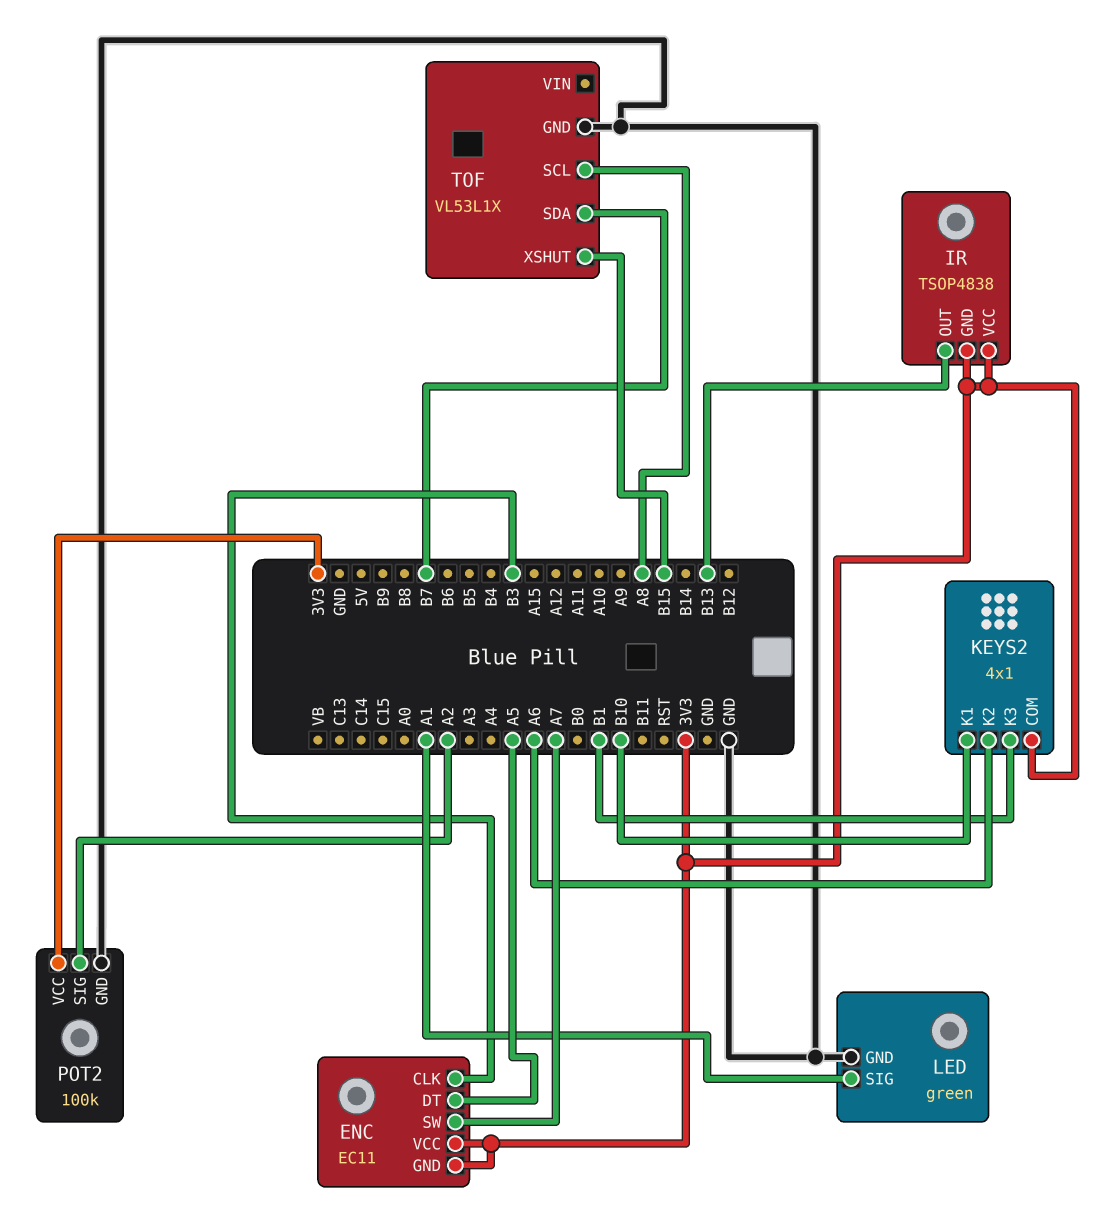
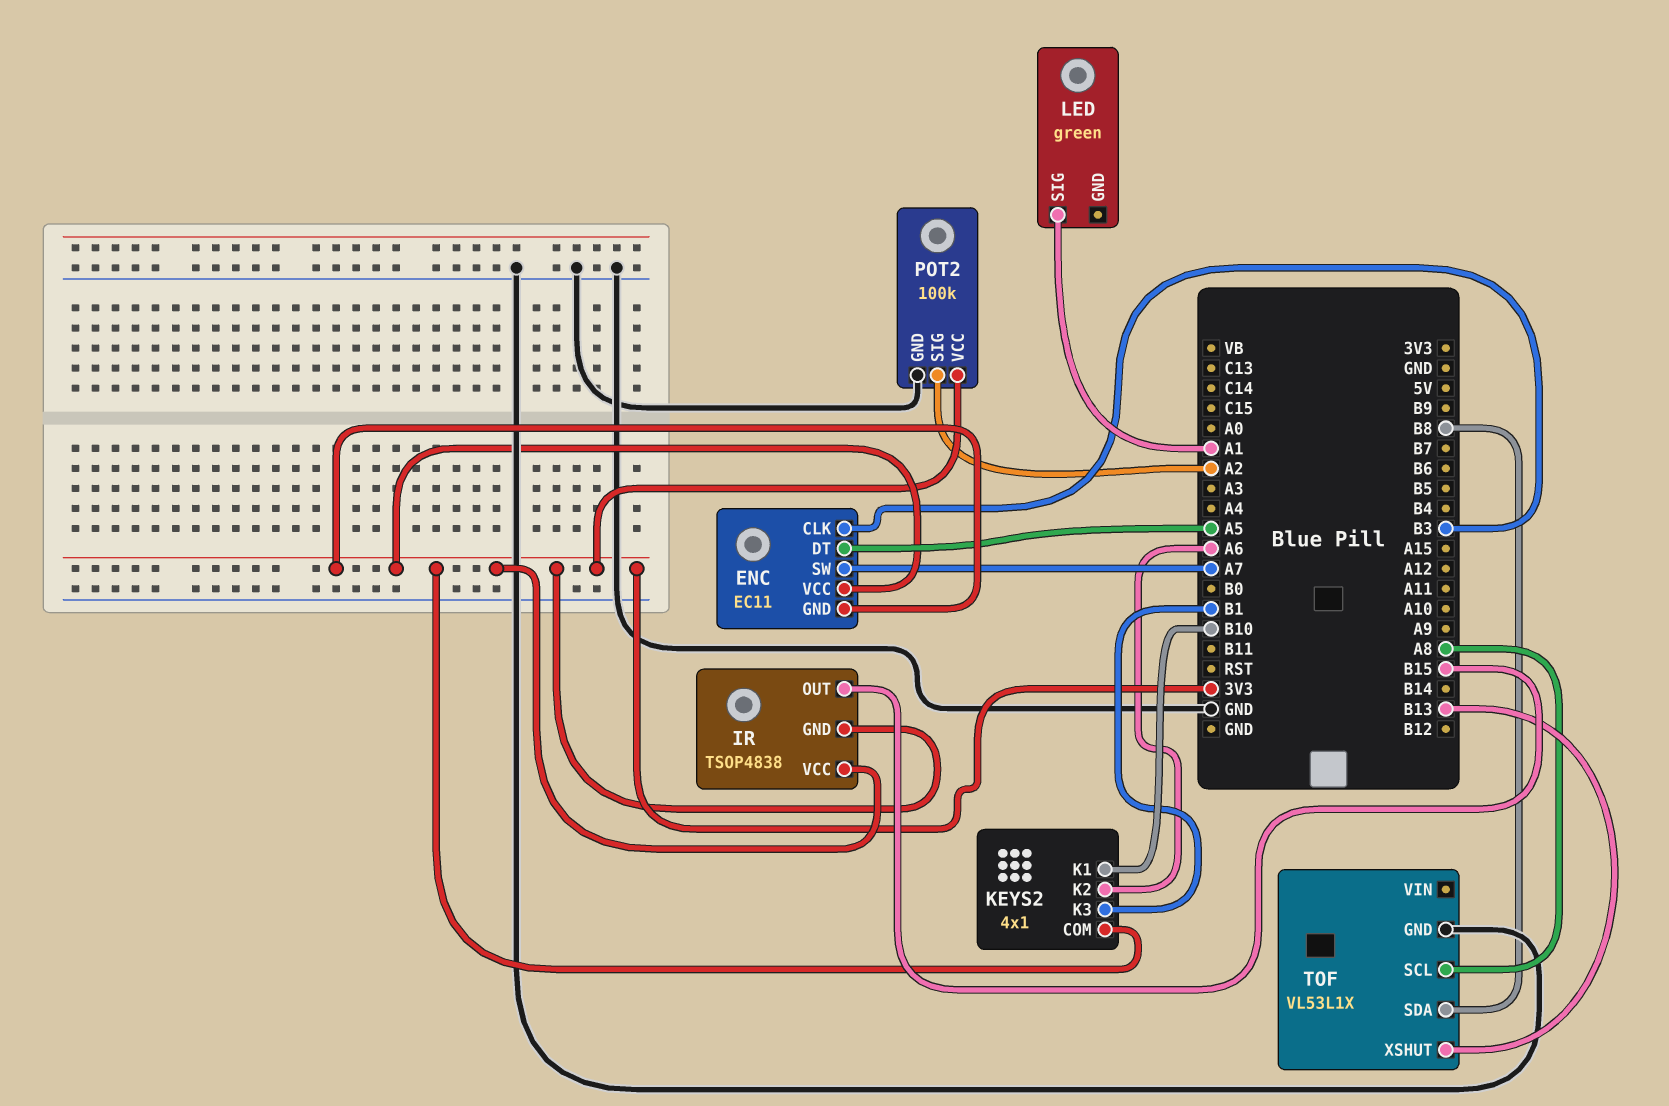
IR pin OUT: B13 -> B15
LED pin GND: GND -> none
TOF pin SDA: B7 -> B8
TOF pin XSHUT: B15 -> B13

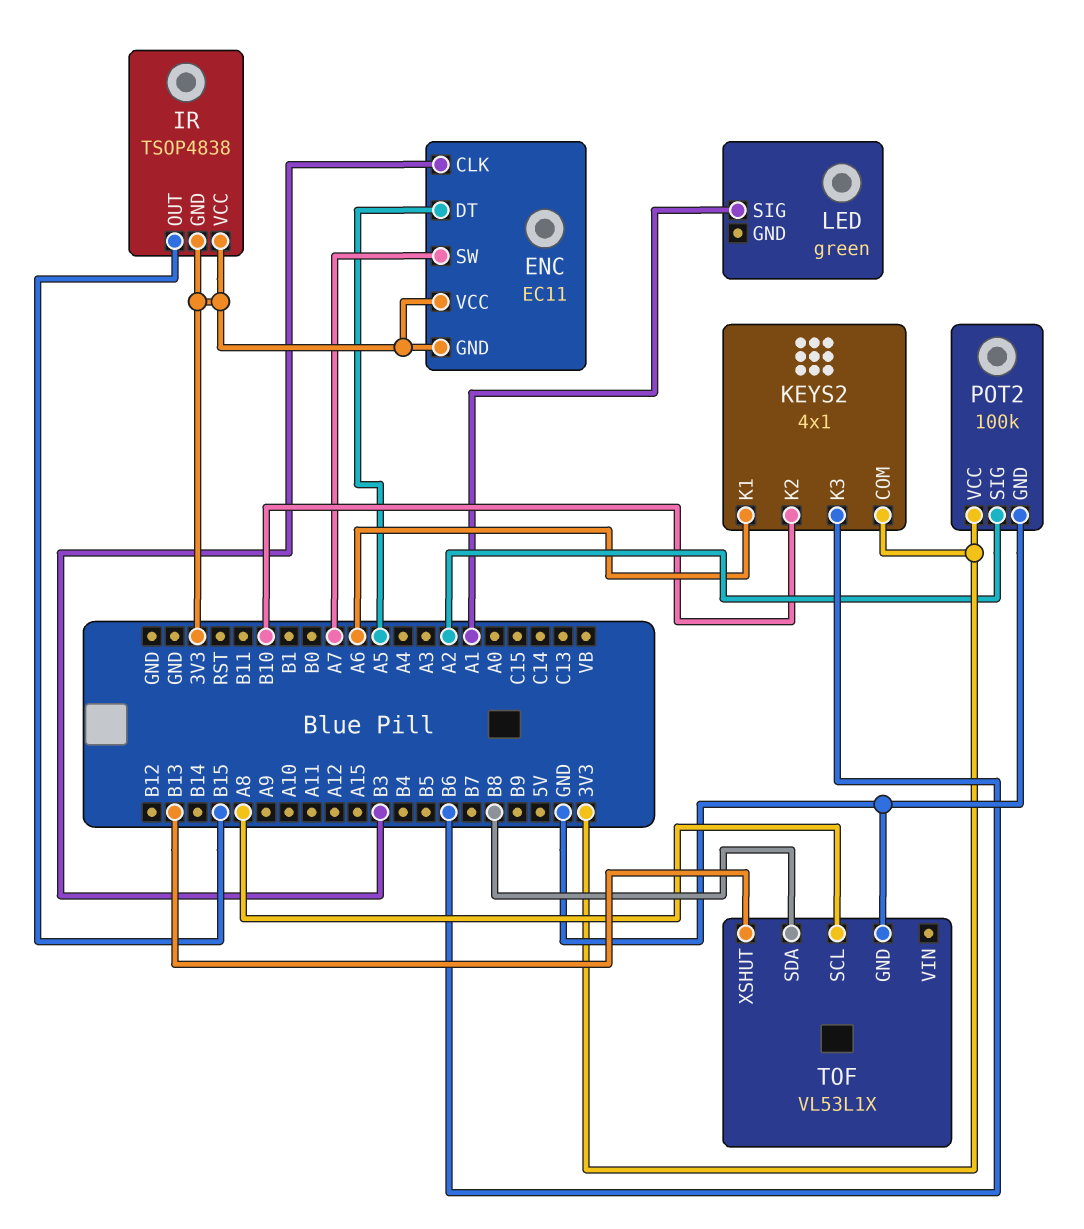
KEYS2 pin K1: B10 -> A6
KEYS2 pin K2: A6 -> B10
KEYS2 pin K3: B1 -> B6

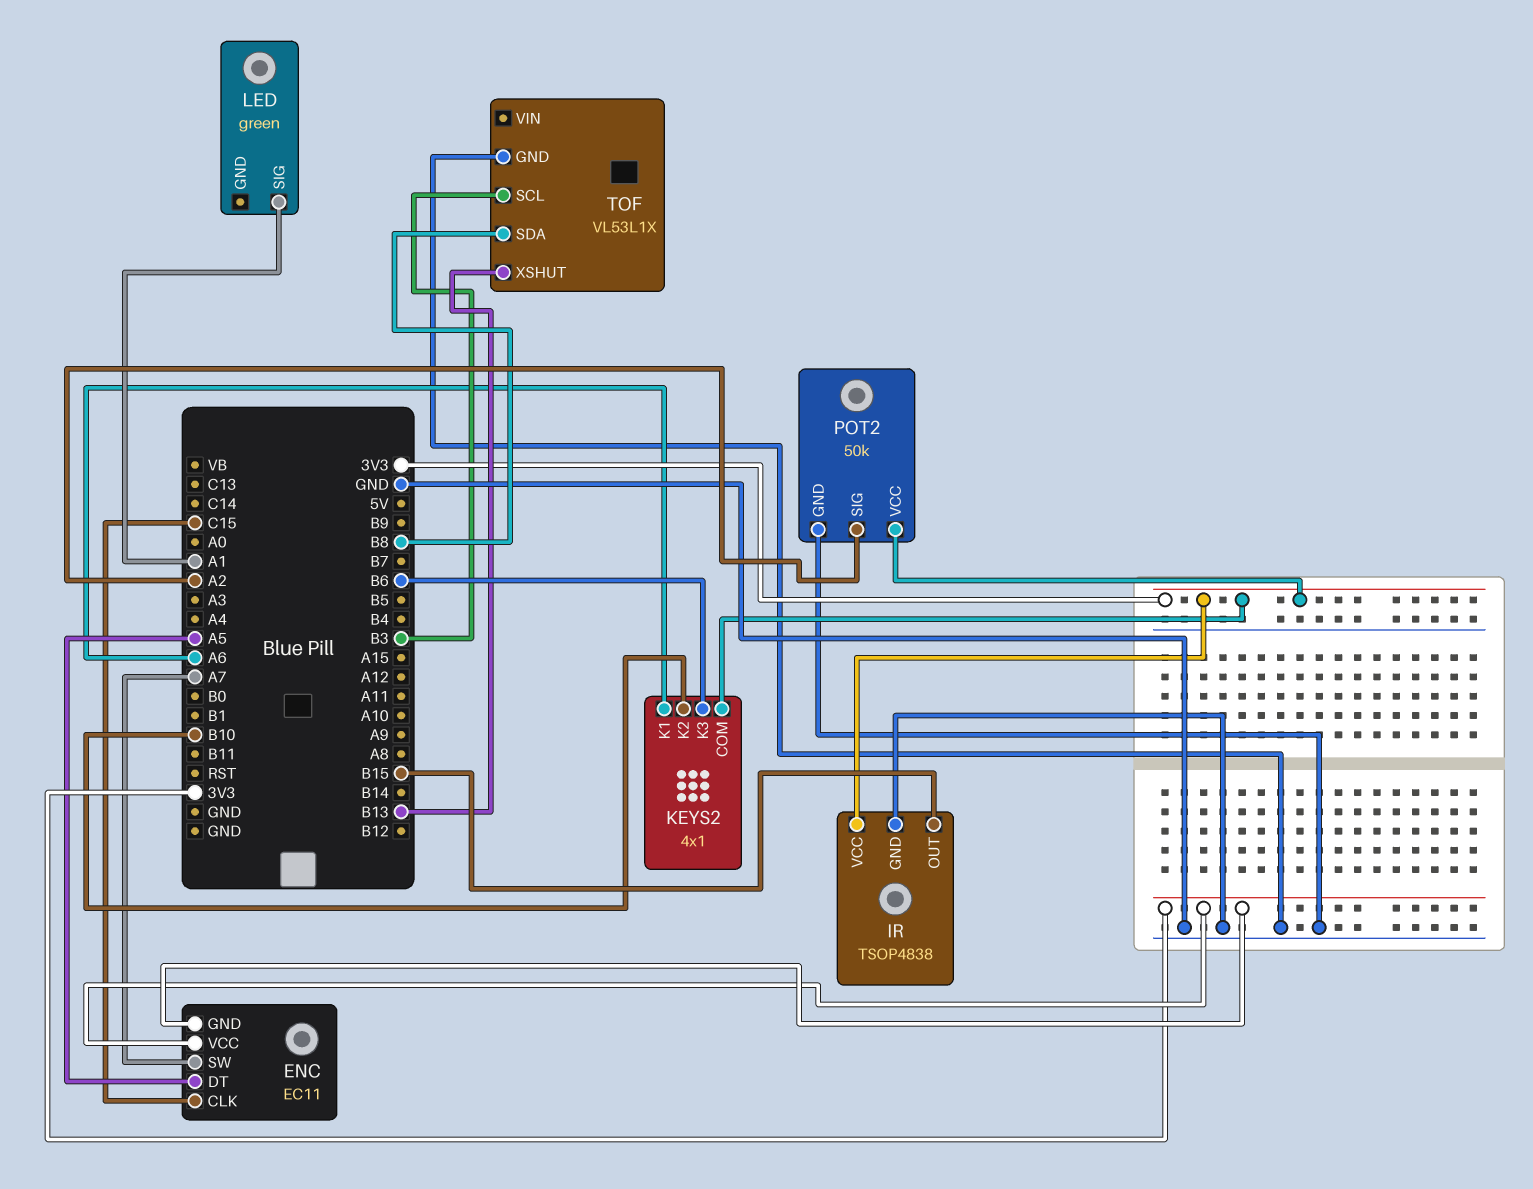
ENC pin CLK: B3 -> C15
IR pin GND: 3V3 -> GND
POT2: 100k -> 50k
TOF pin SCL: A8 -> B3

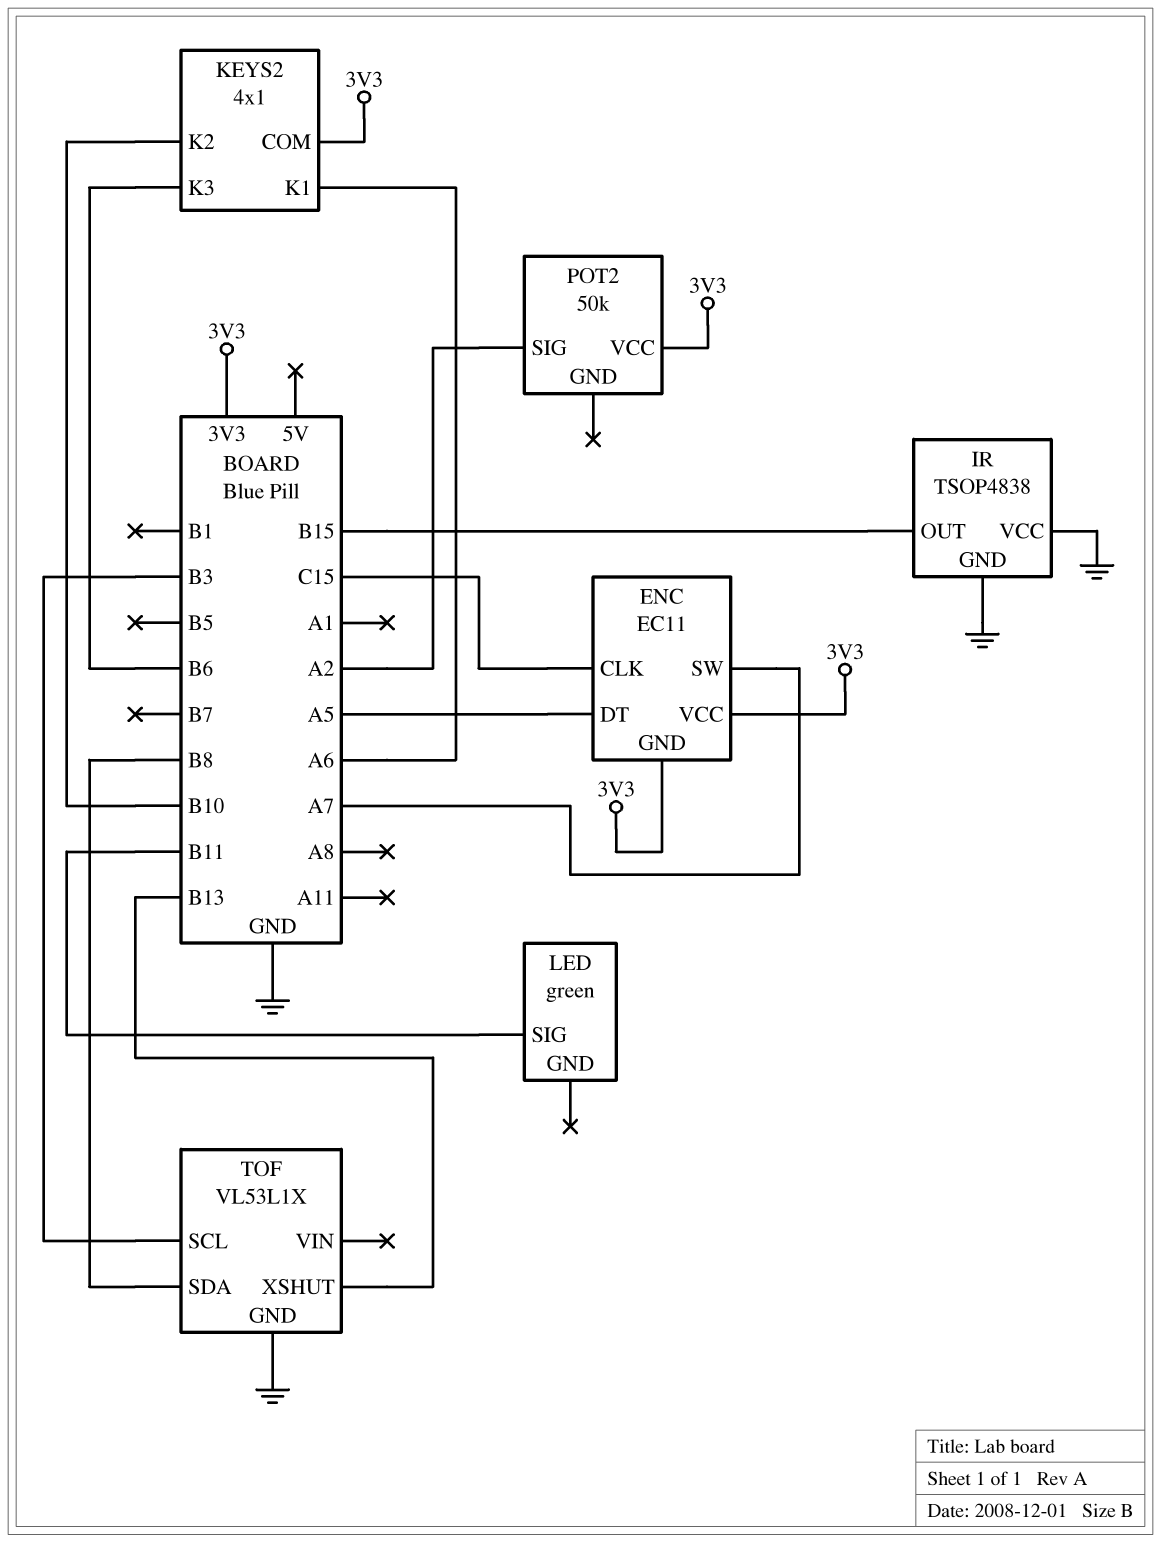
IR pin VCC: 3V3 -> GND
LED pin SIG: A1 -> B11
POT2 pin GND: GND -> none

